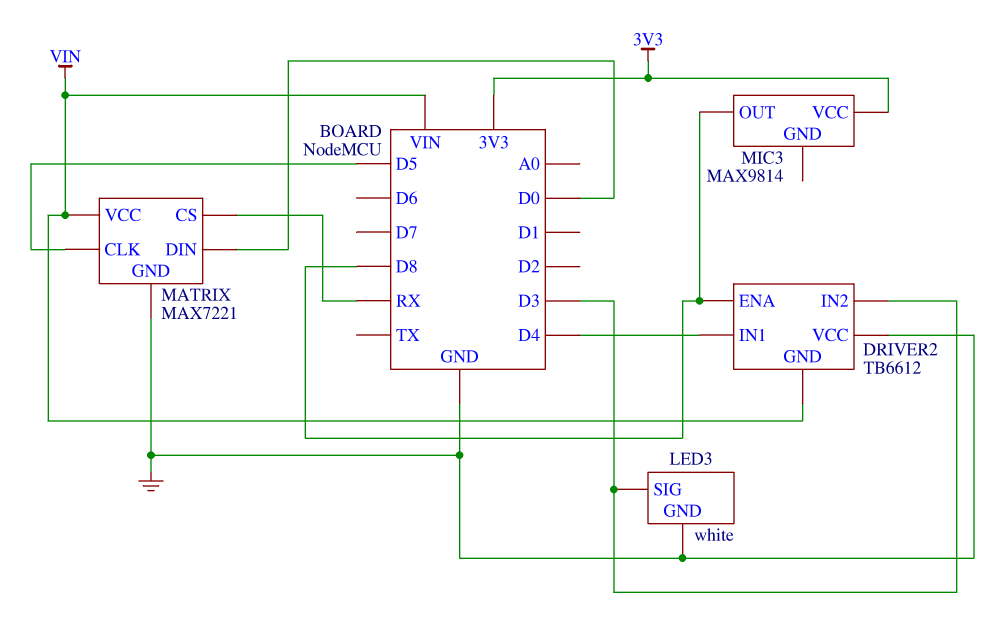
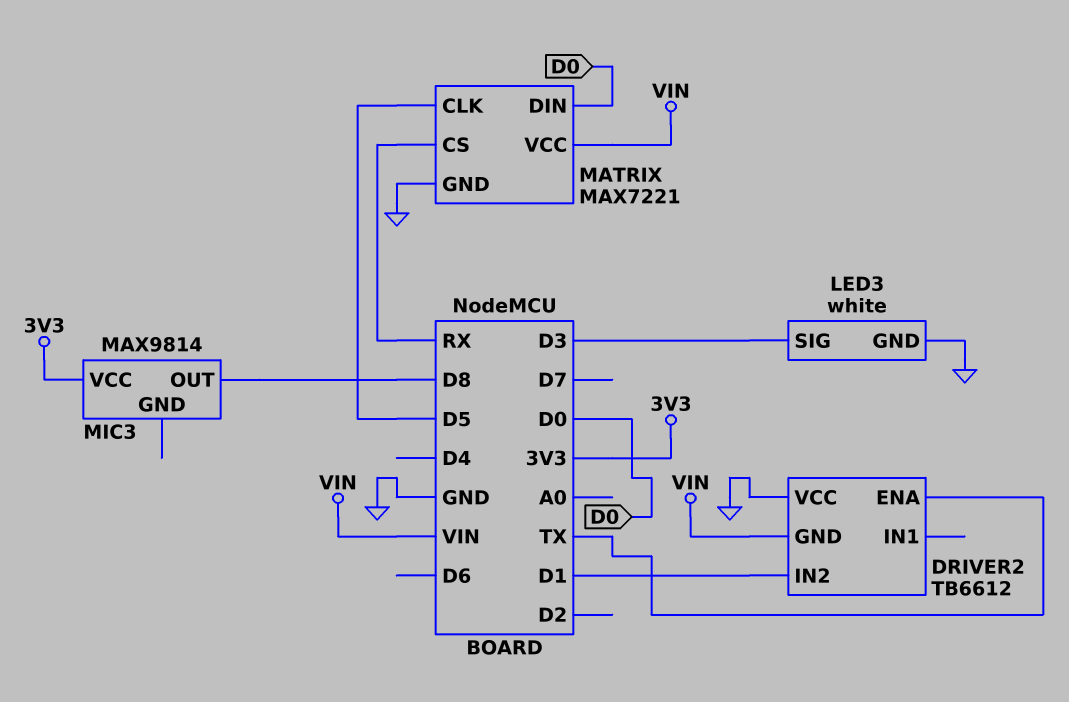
DRIVER2 pin ENA: D8 -> TX
DRIVER2 pin IN1: D4 -> none
DRIVER2 pin IN2: D3 -> D1

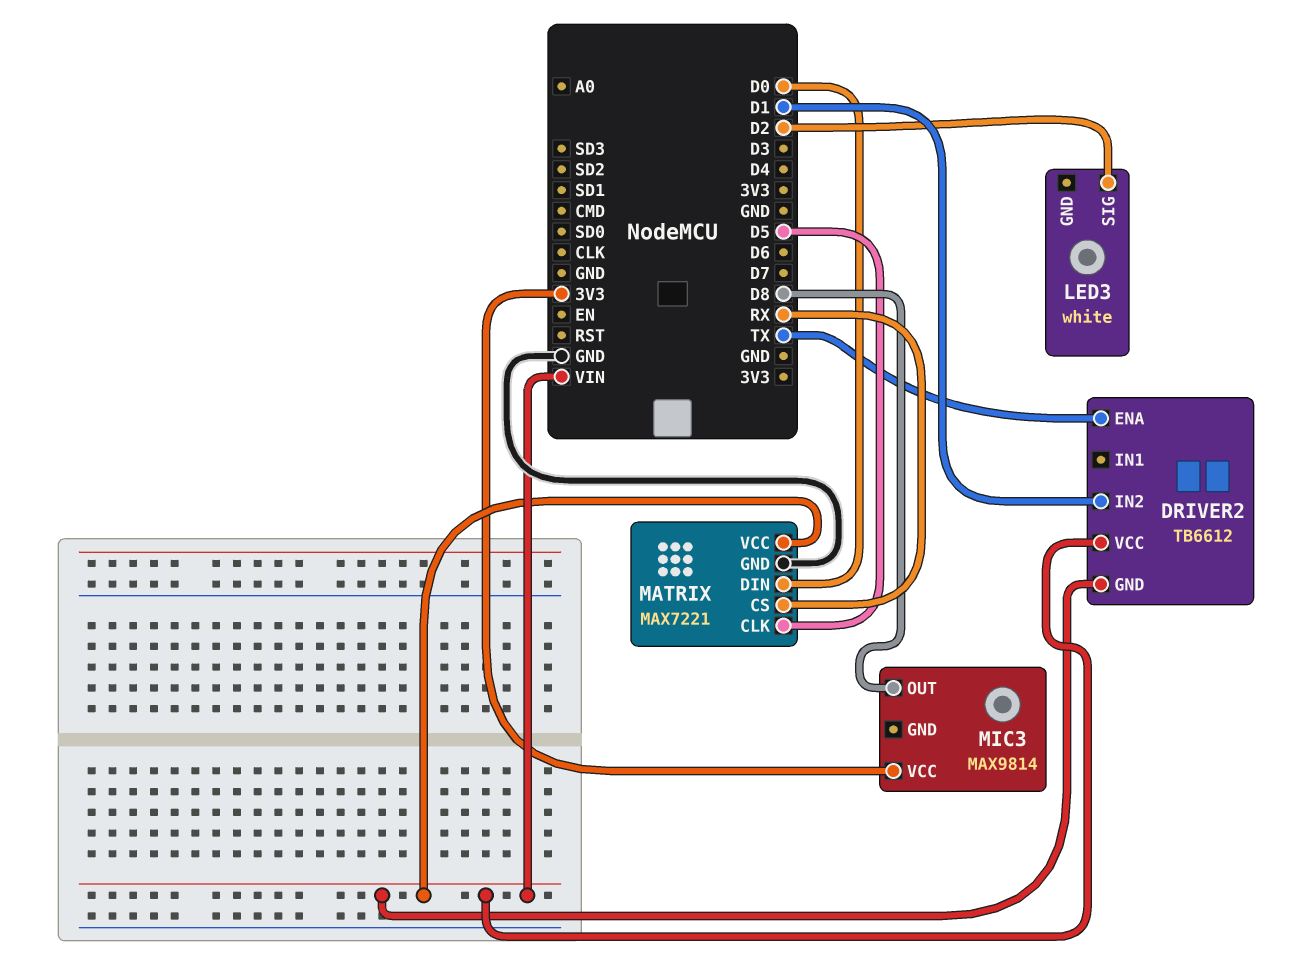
DRIVER2 pin VCC: GND -> VIN
LED3 pin GND: GND -> none
LED3 pin SIG: D3 -> D2

